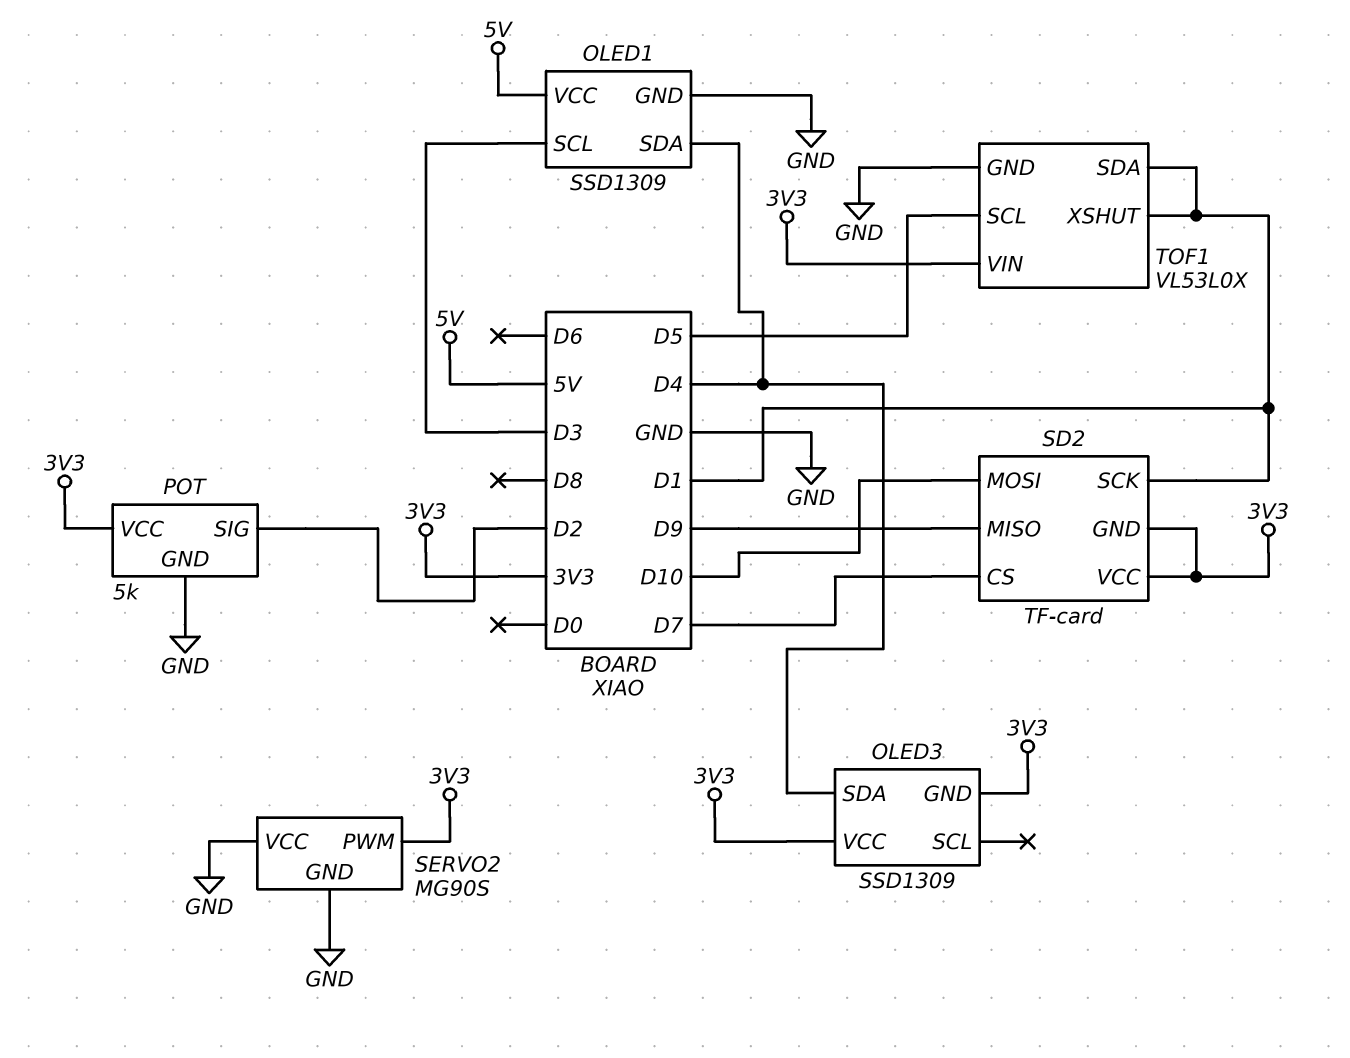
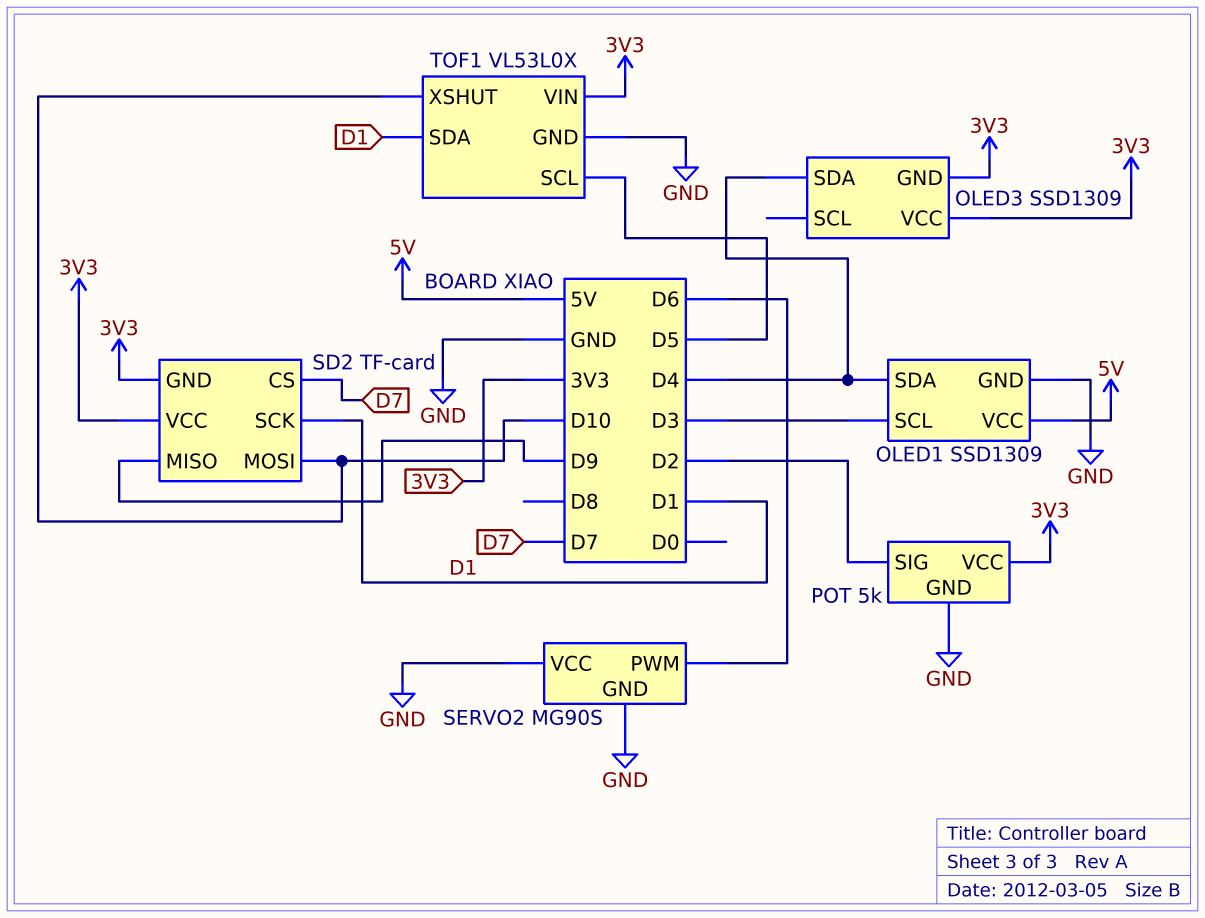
SERVO2 pin PWM: 3V3 -> D6
TOF1 pin XSHUT: D1 -> D10

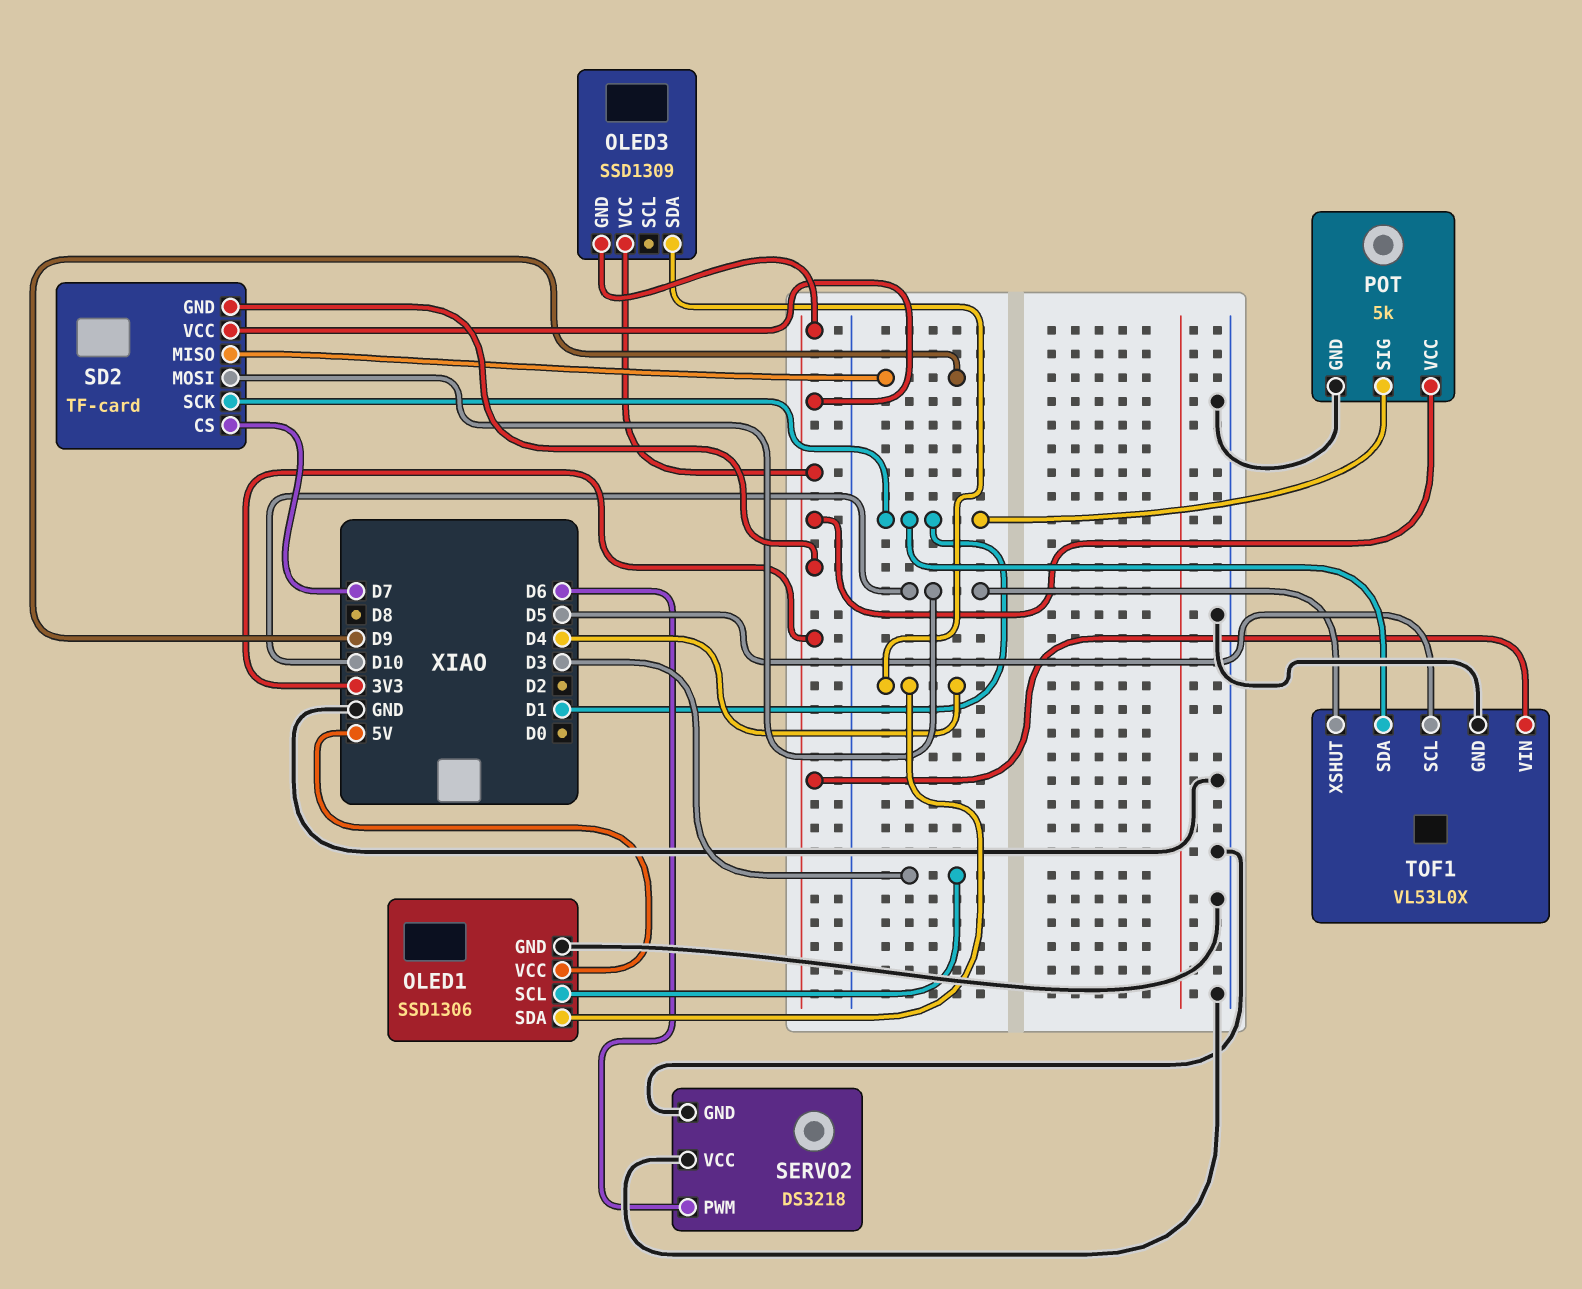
OLED1: SSD1309 -> SSD1306
POT pin SIG: D2 -> D1
SERVO2: MG90S -> DS3218

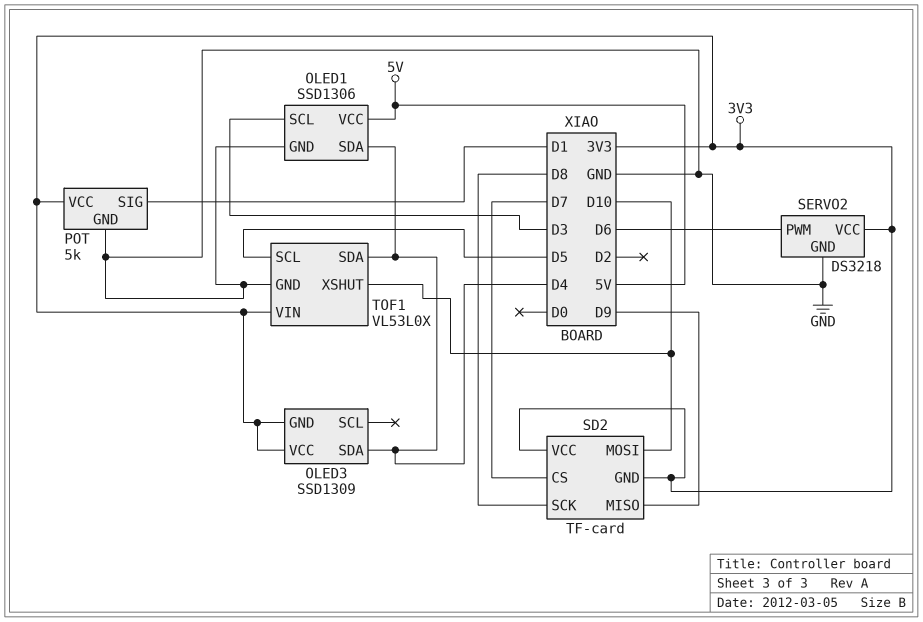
SD2 pin SCK: D1 -> D8
SERVO2 pin VCC: GND -> 3V3
TOF1 pin SDA: D1 -> D4

